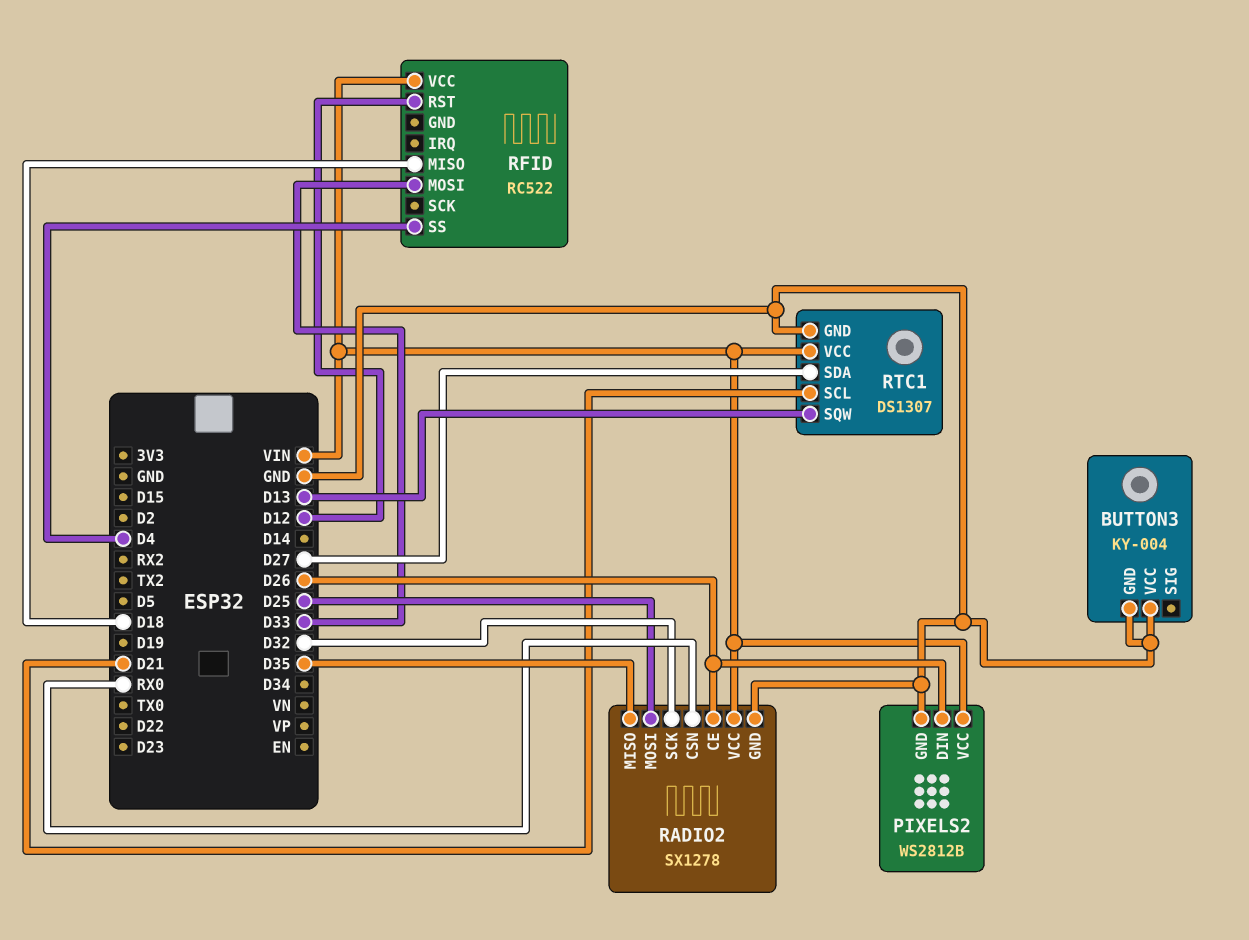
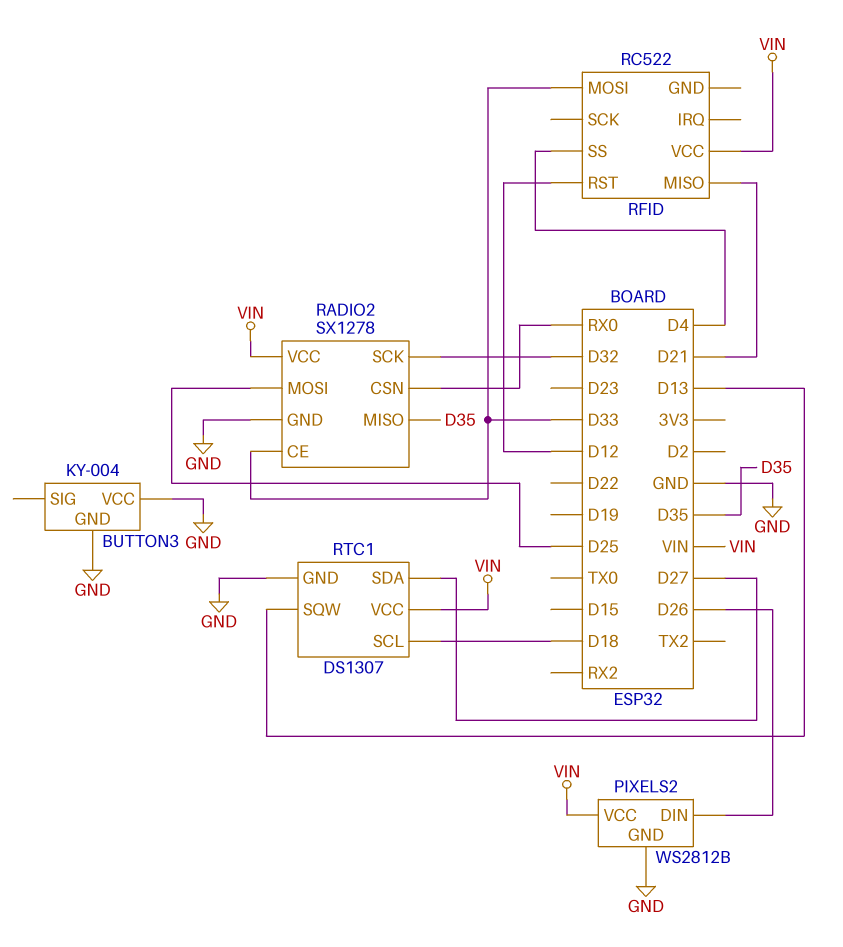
RADIO2 pin CE: D26 -> D33
RFID pin MISO: D18 -> D21
RTC1 pin SCL: D21 -> D18

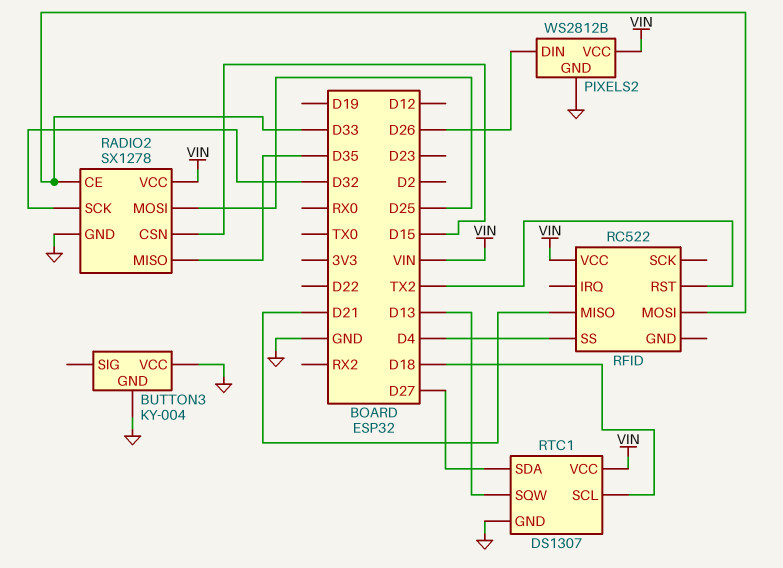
RADIO2 pin CSN: RX0 -> D15
RFID pin RST: D12 -> TX2

